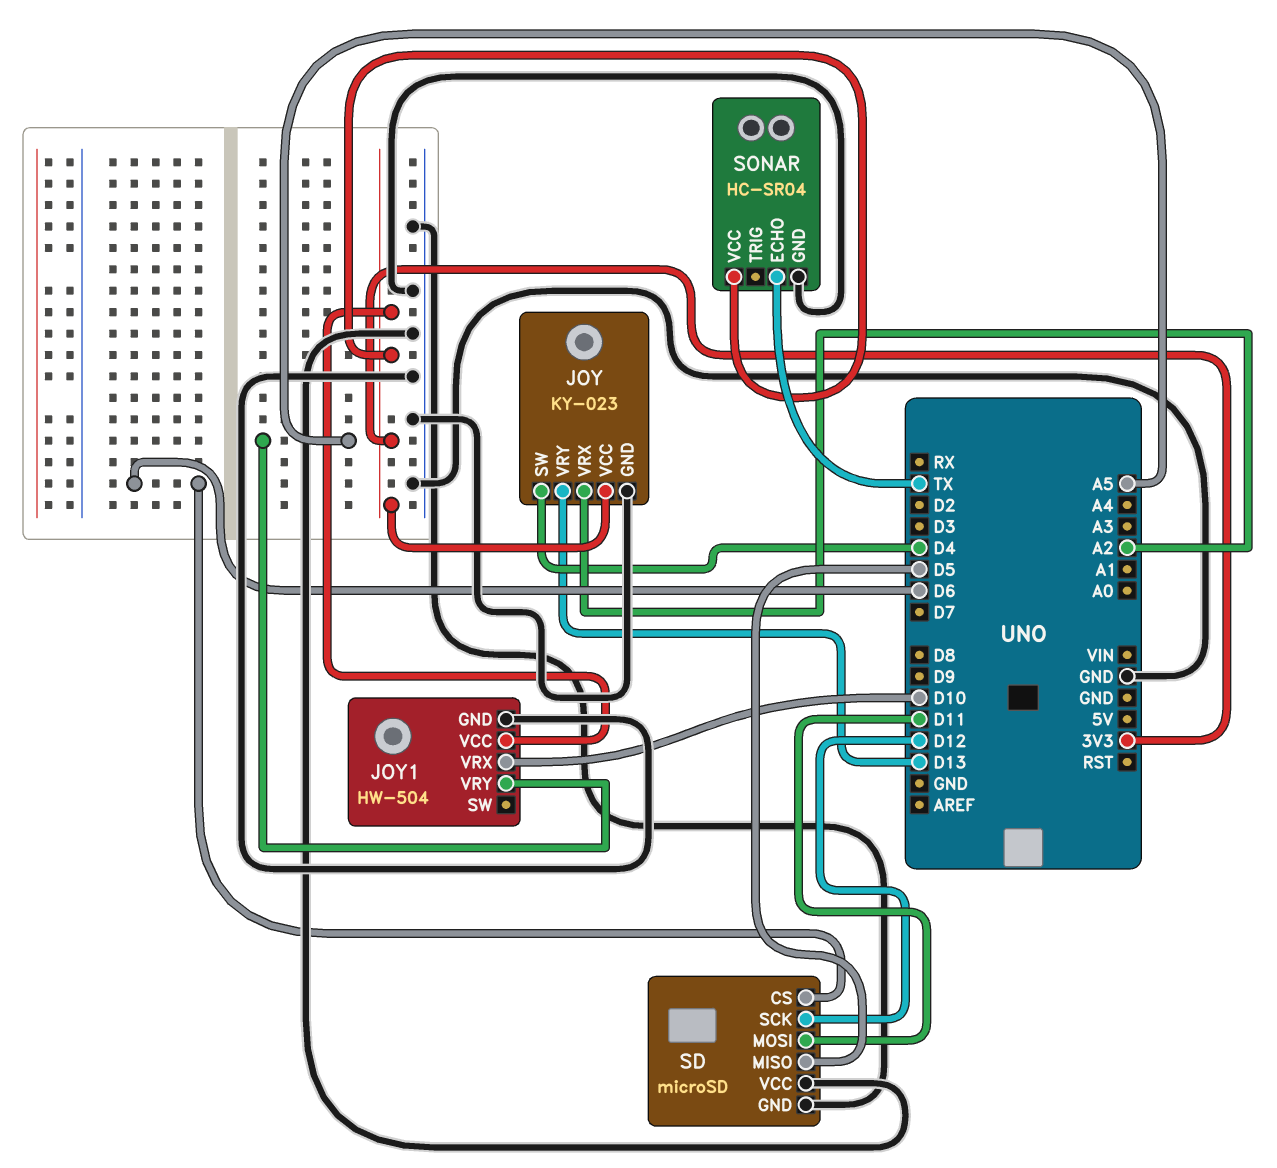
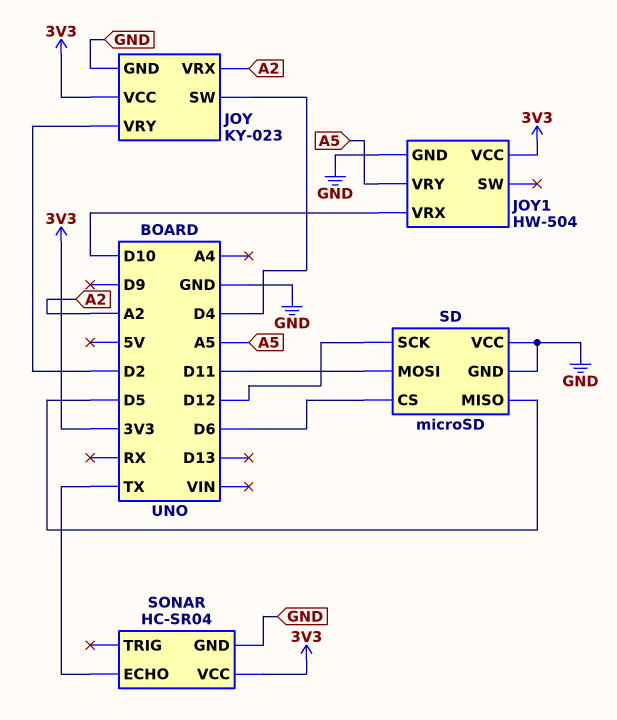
JOY pin VRY: D13 -> D2

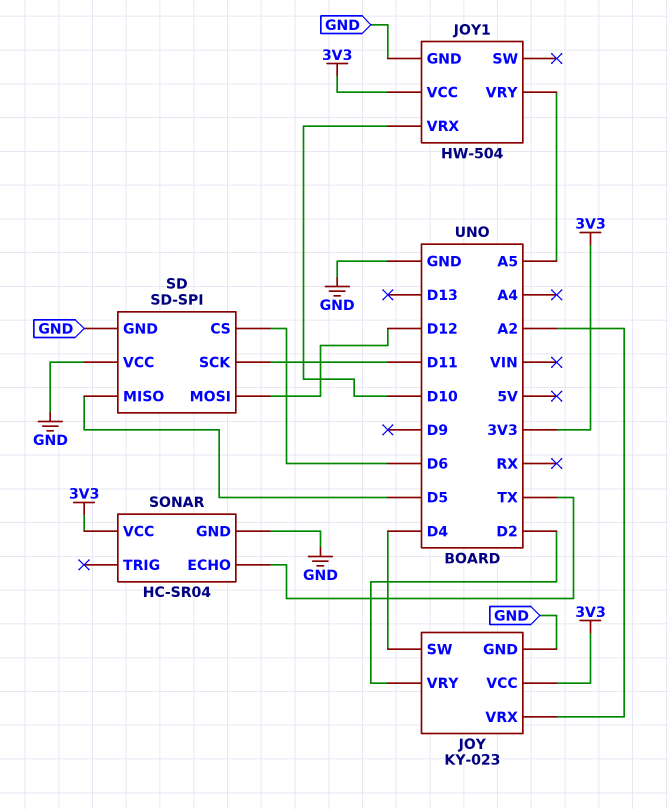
SD: microSD -> SD-SPI
SD pin MOSI: D11 -> D12
SD pin SCK: D12 -> D11

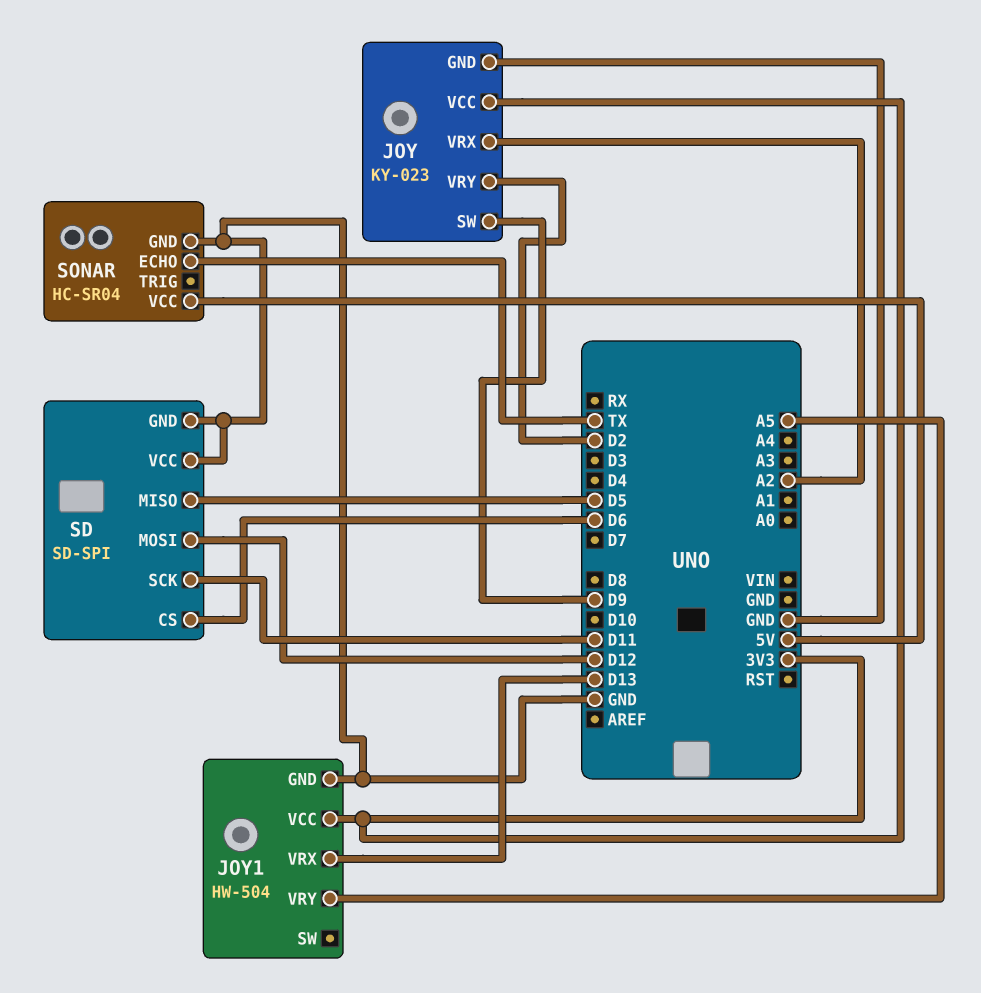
JOY pin SW: D4 -> D9
JOY1 pin VRX: D10 -> D13
SONAR pin VCC: 3V3 -> 5V

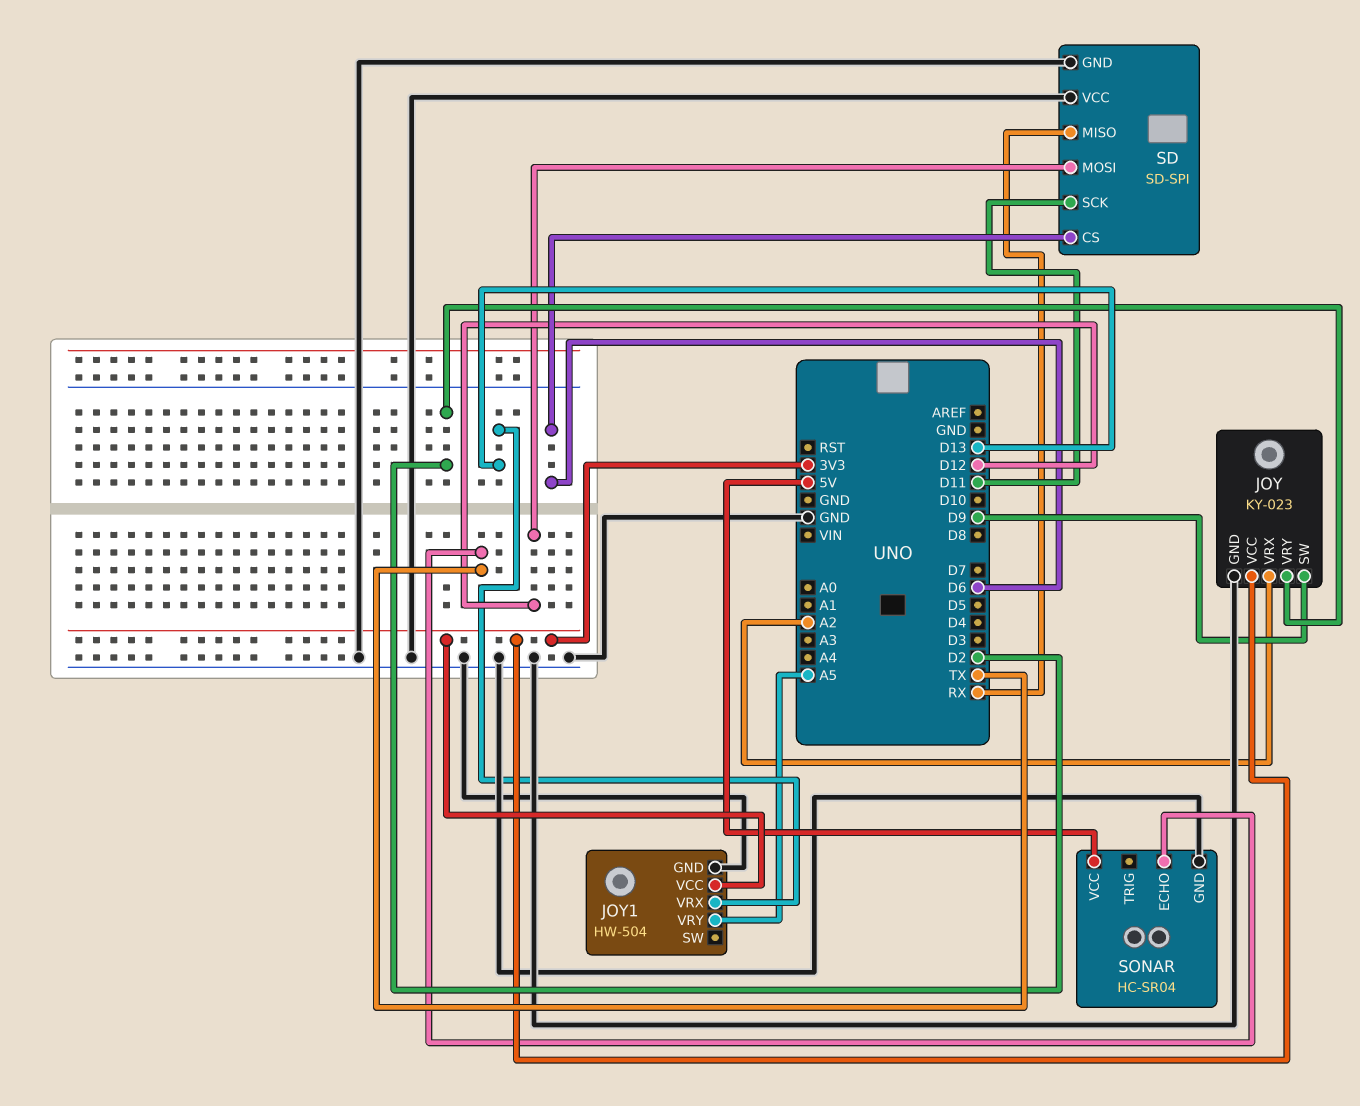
SD pin MISO: D5 -> RX

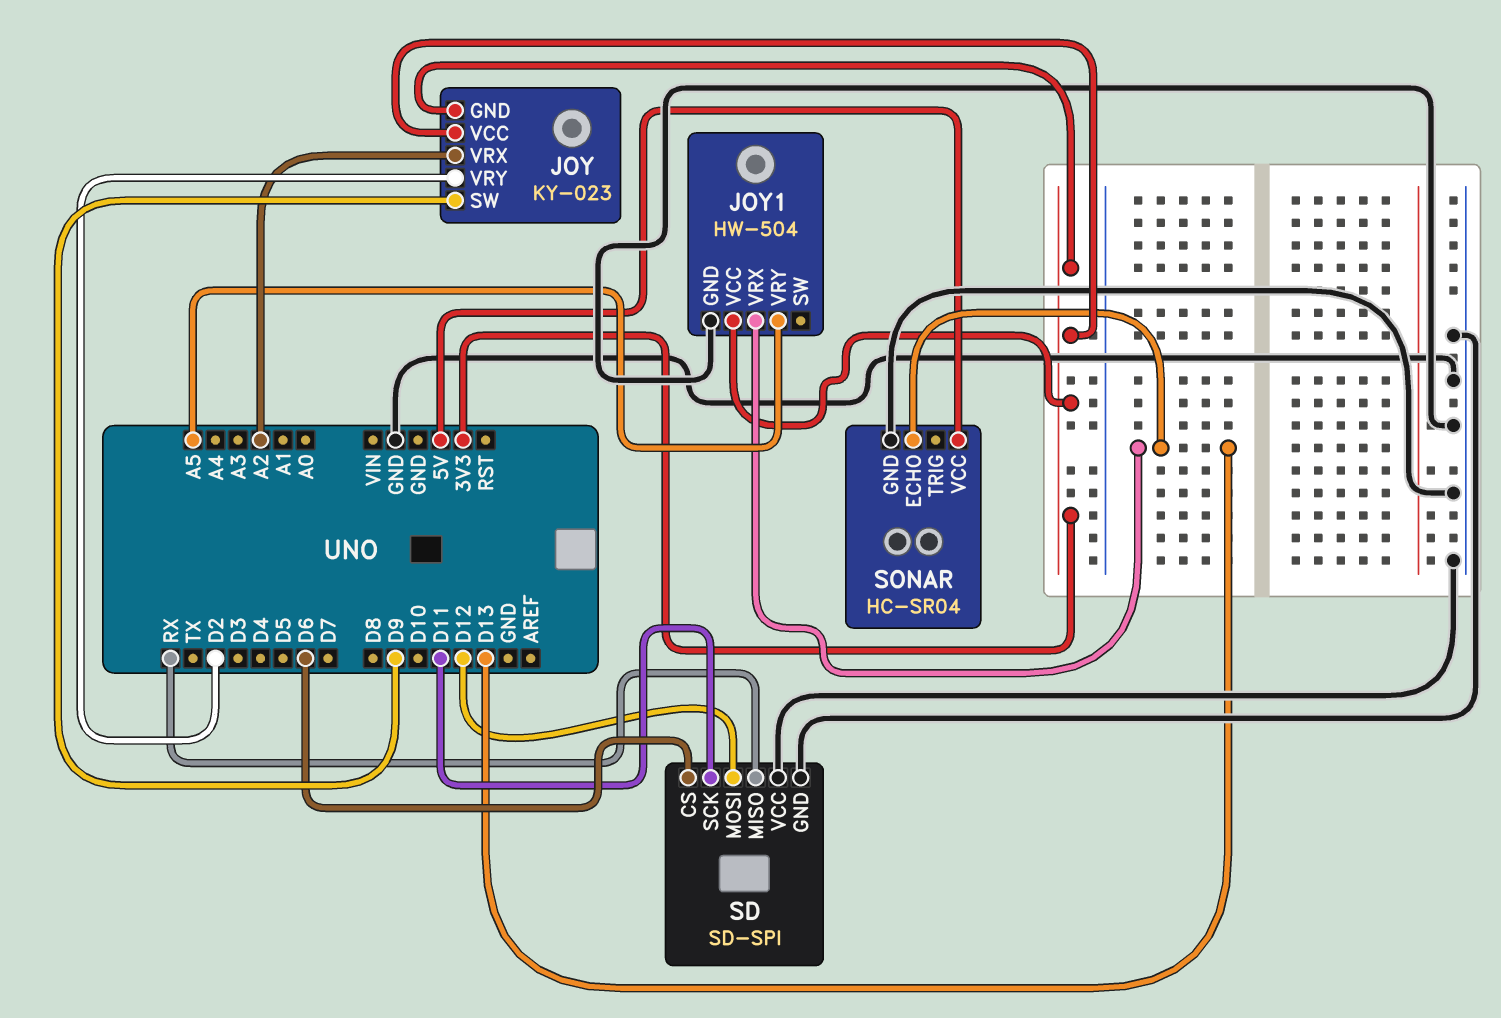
JOY pin GND: GND -> 3V3
SONAR pin ECHO: TX -> D13

